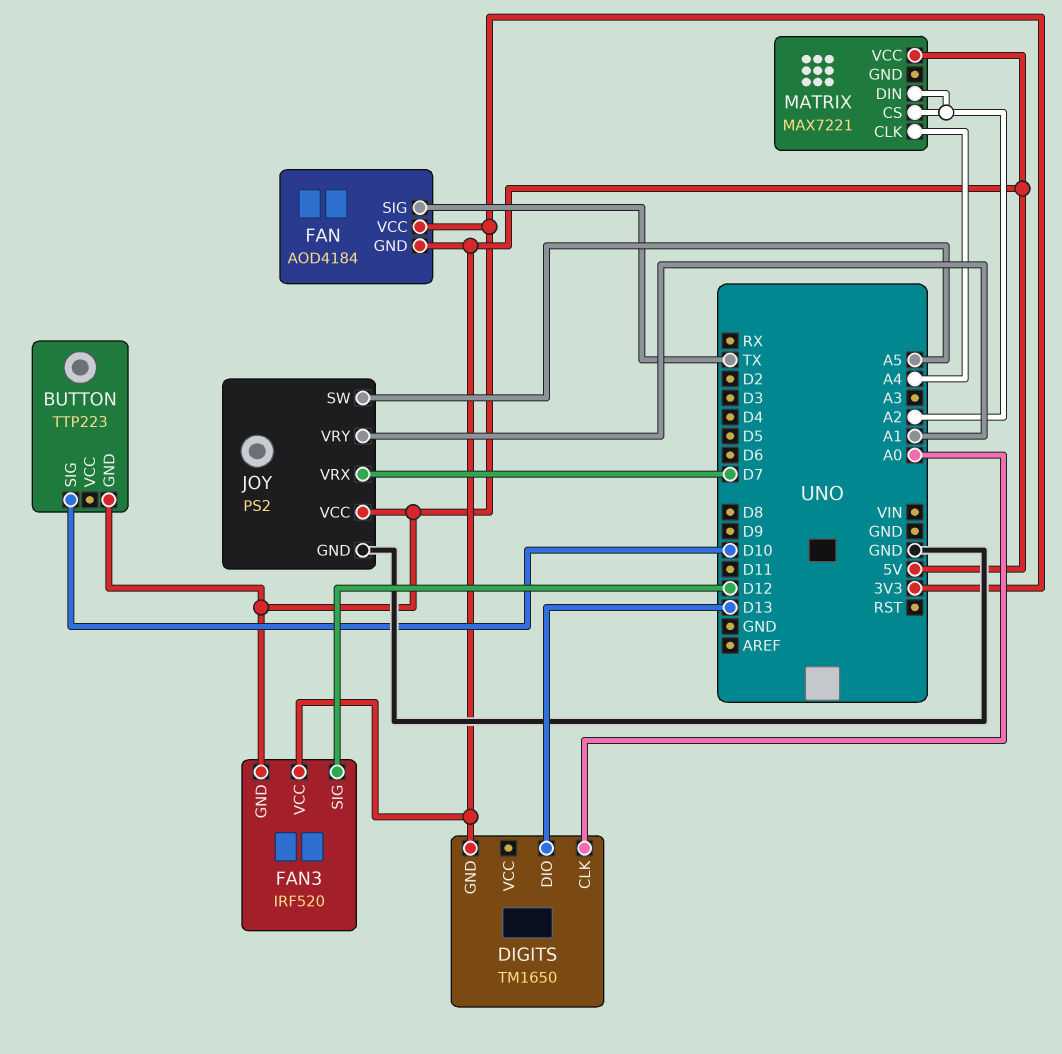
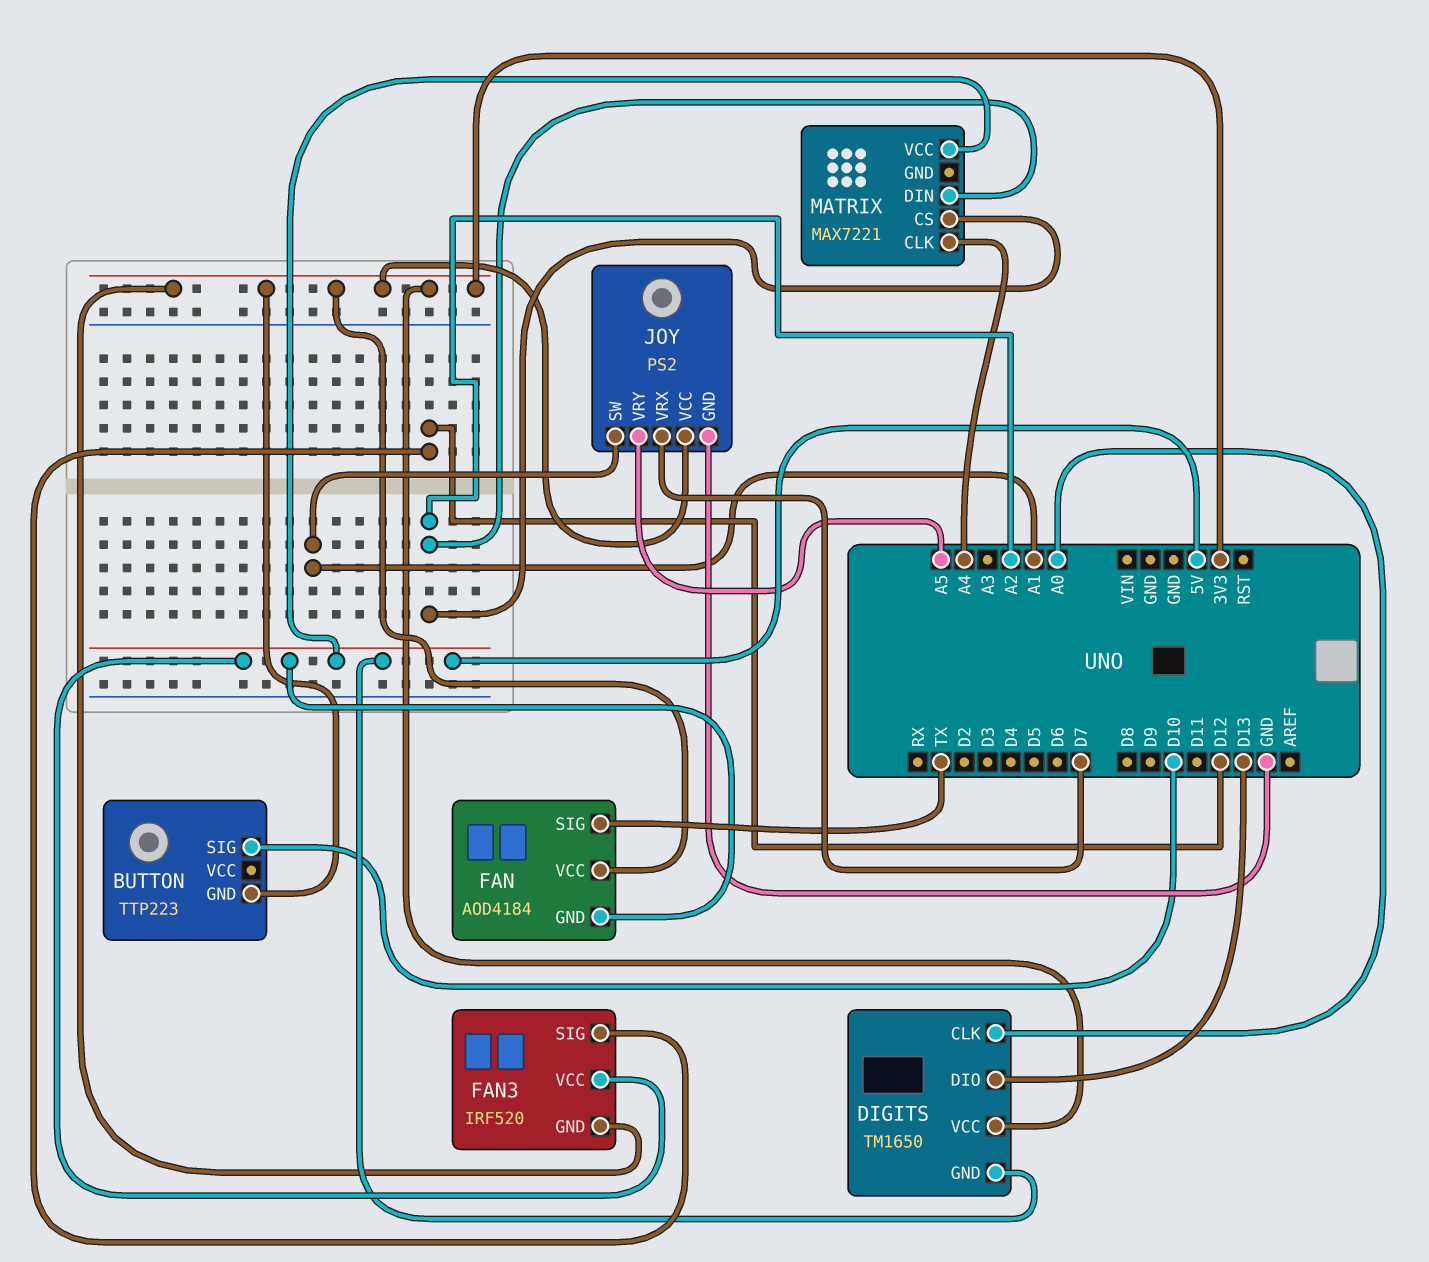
DIGITS pin VCC: none -> 3V3
JOY pin SW: A5 -> A1
JOY pin VRY: A1 -> A5

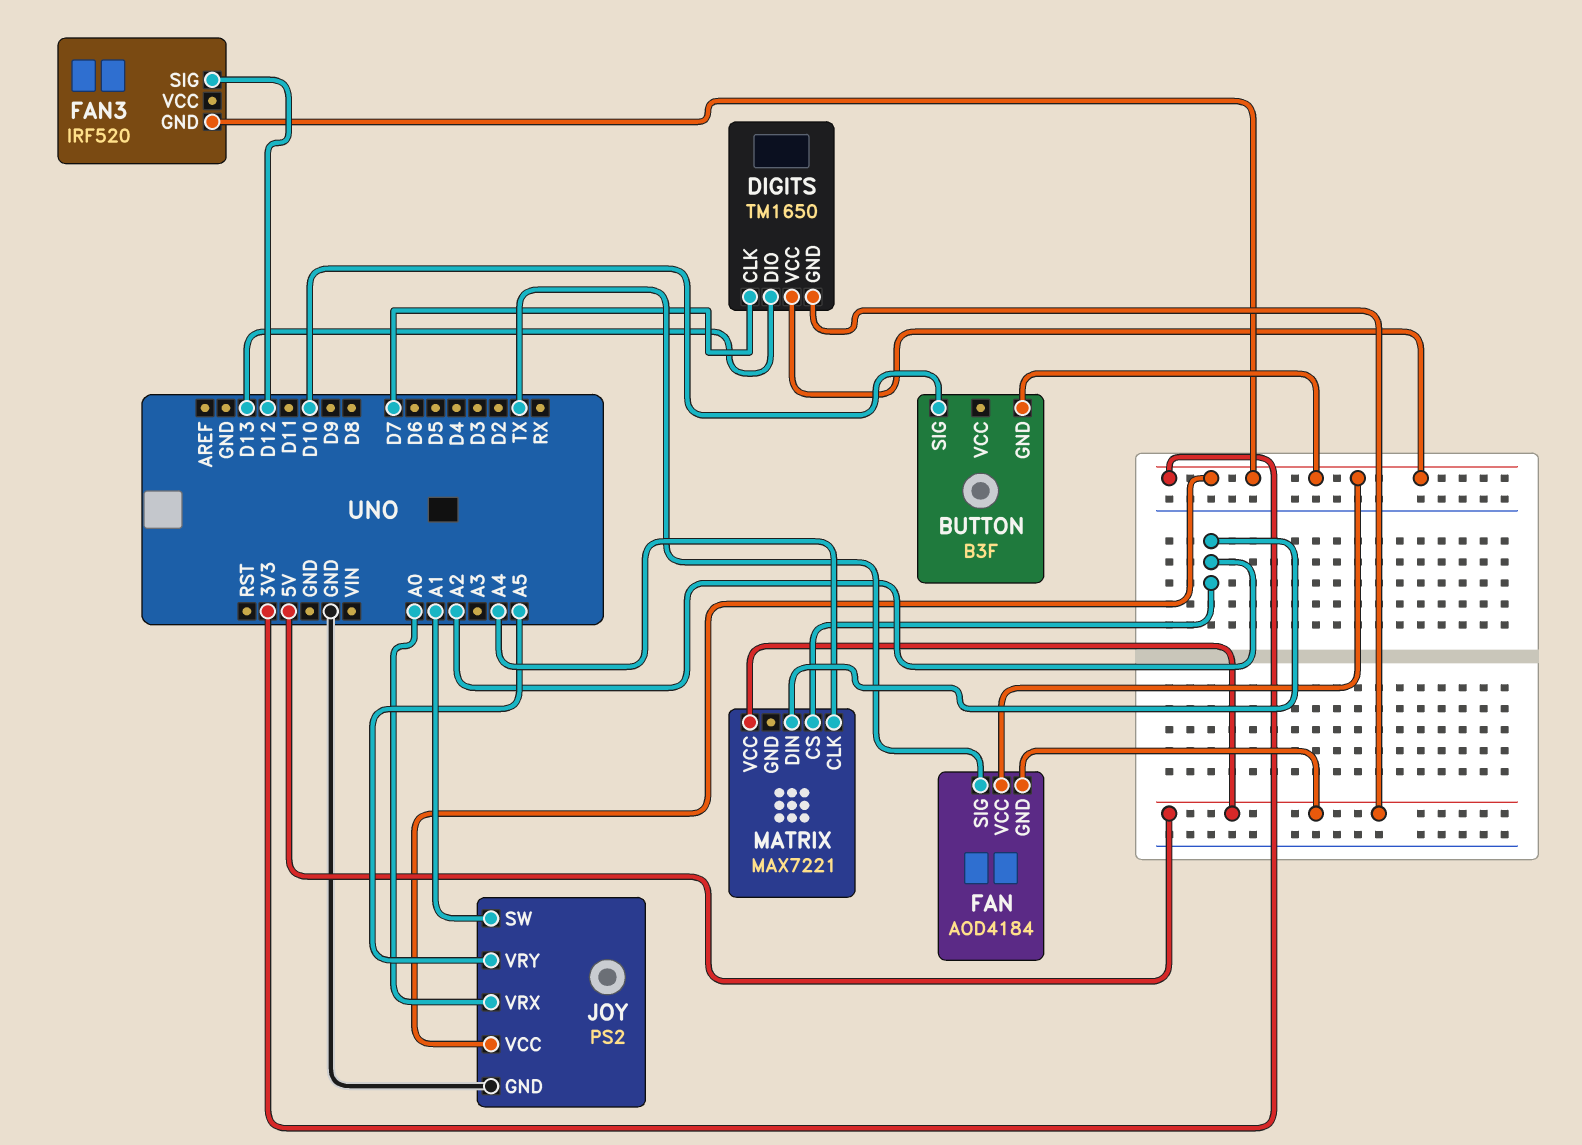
BUTTON: TTP223 -> B3F
DIGITS pin CLK: A0 -> D7
FAN3 pin VCC: 5V -> none
JOY pin VRX: D7 -> A0

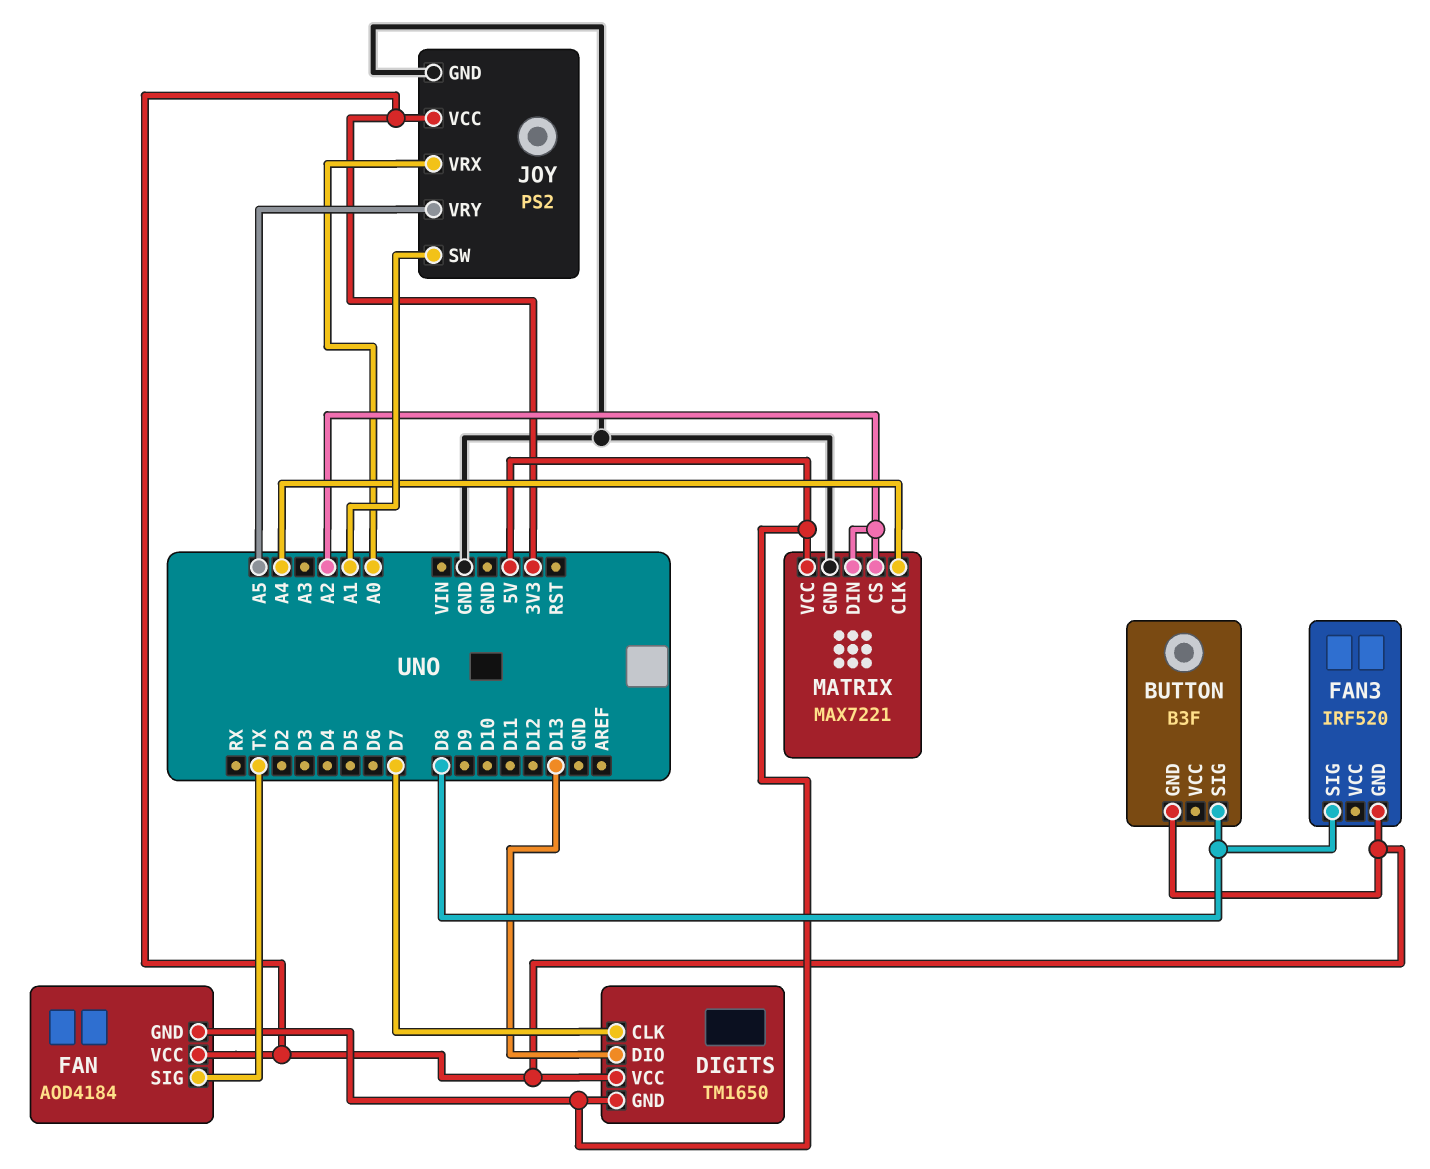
BUTTON pin SIG: D10 -> D8
FAN3 pin SIG: D12 -> D8
MATRIX pin GND: none -> GND

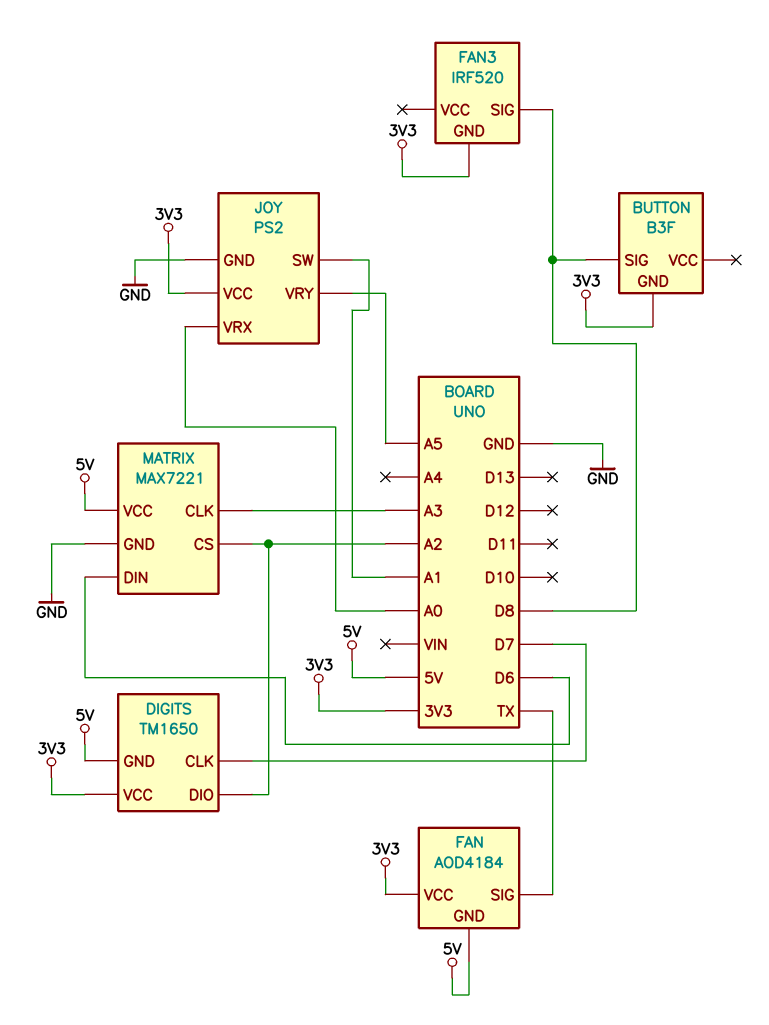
DIGITS pin DIO: D13 -> A2
MATRIX pin CLK: A4 -> A3
MATRIX pin DIN: A2 -> D6

